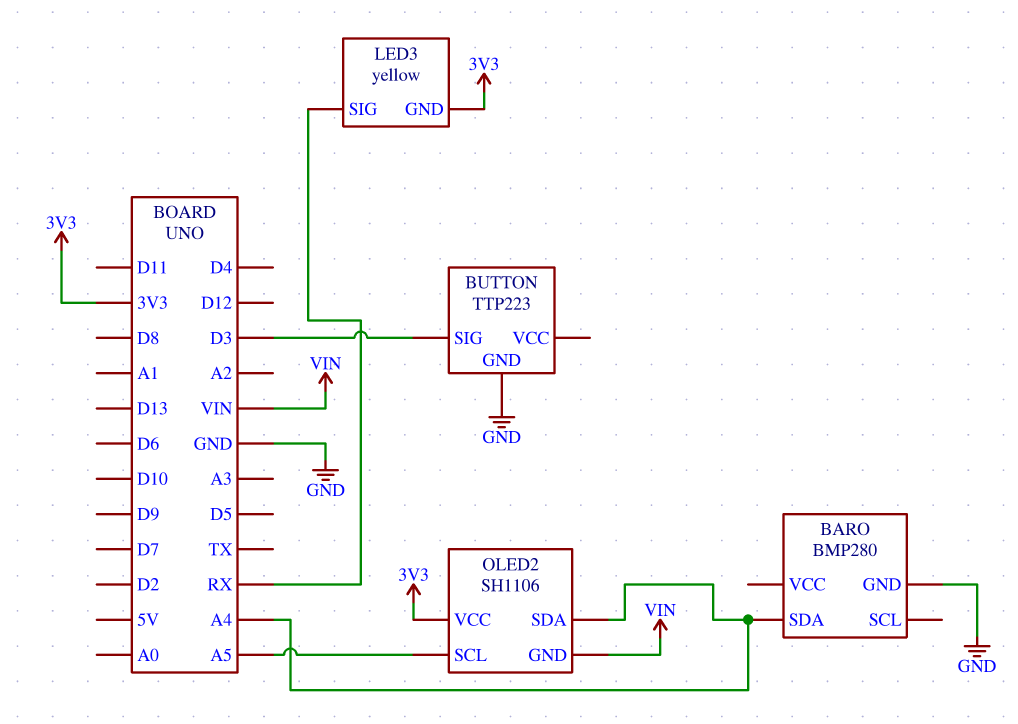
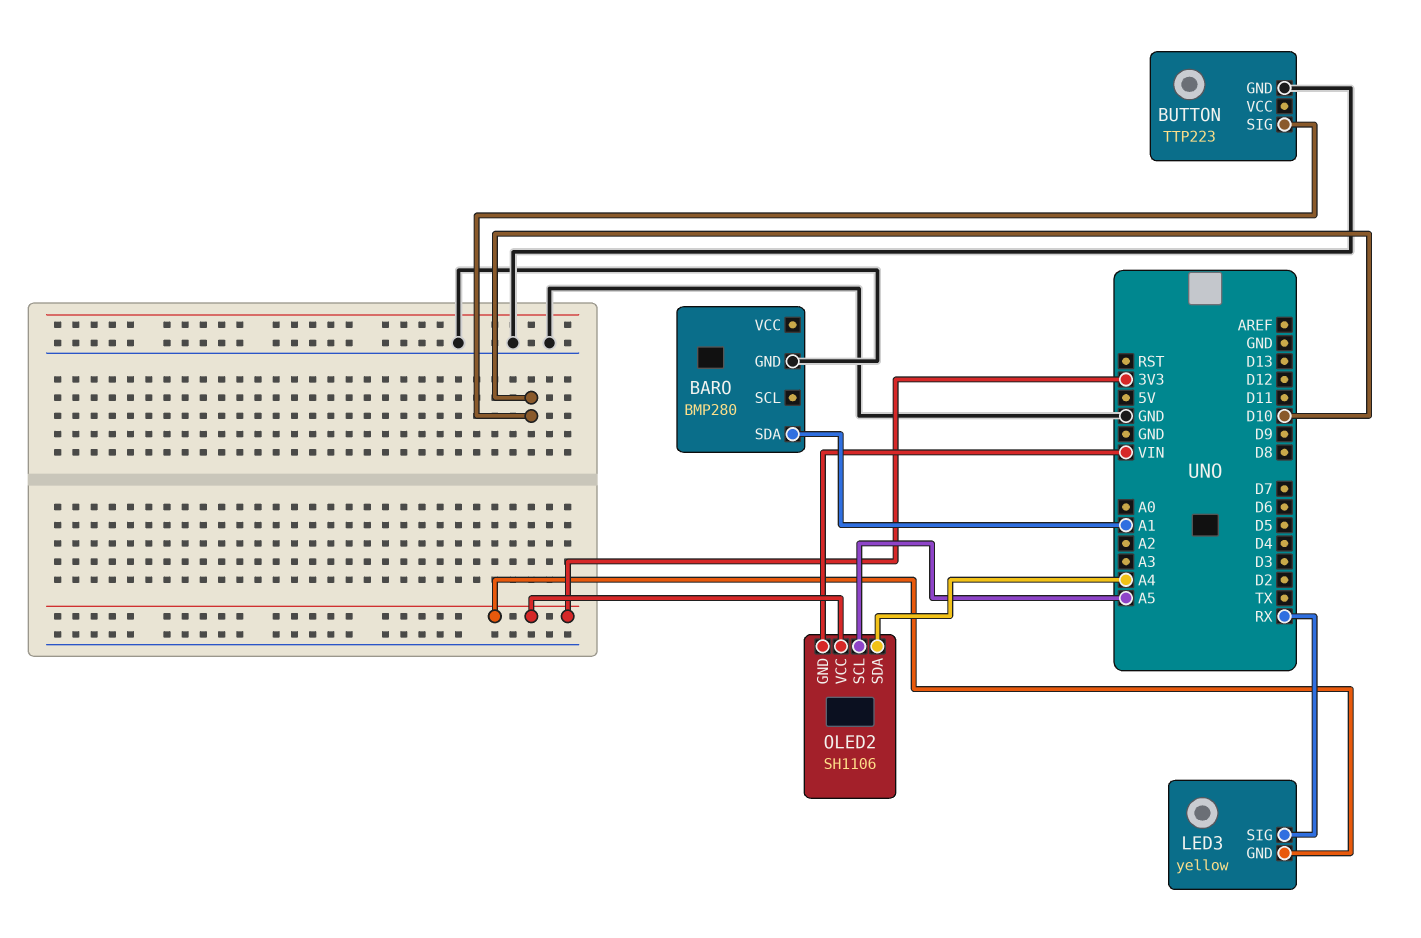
BARO pin SDA: A4 -> A1
BUTTON pin SIG: D3 -> D10

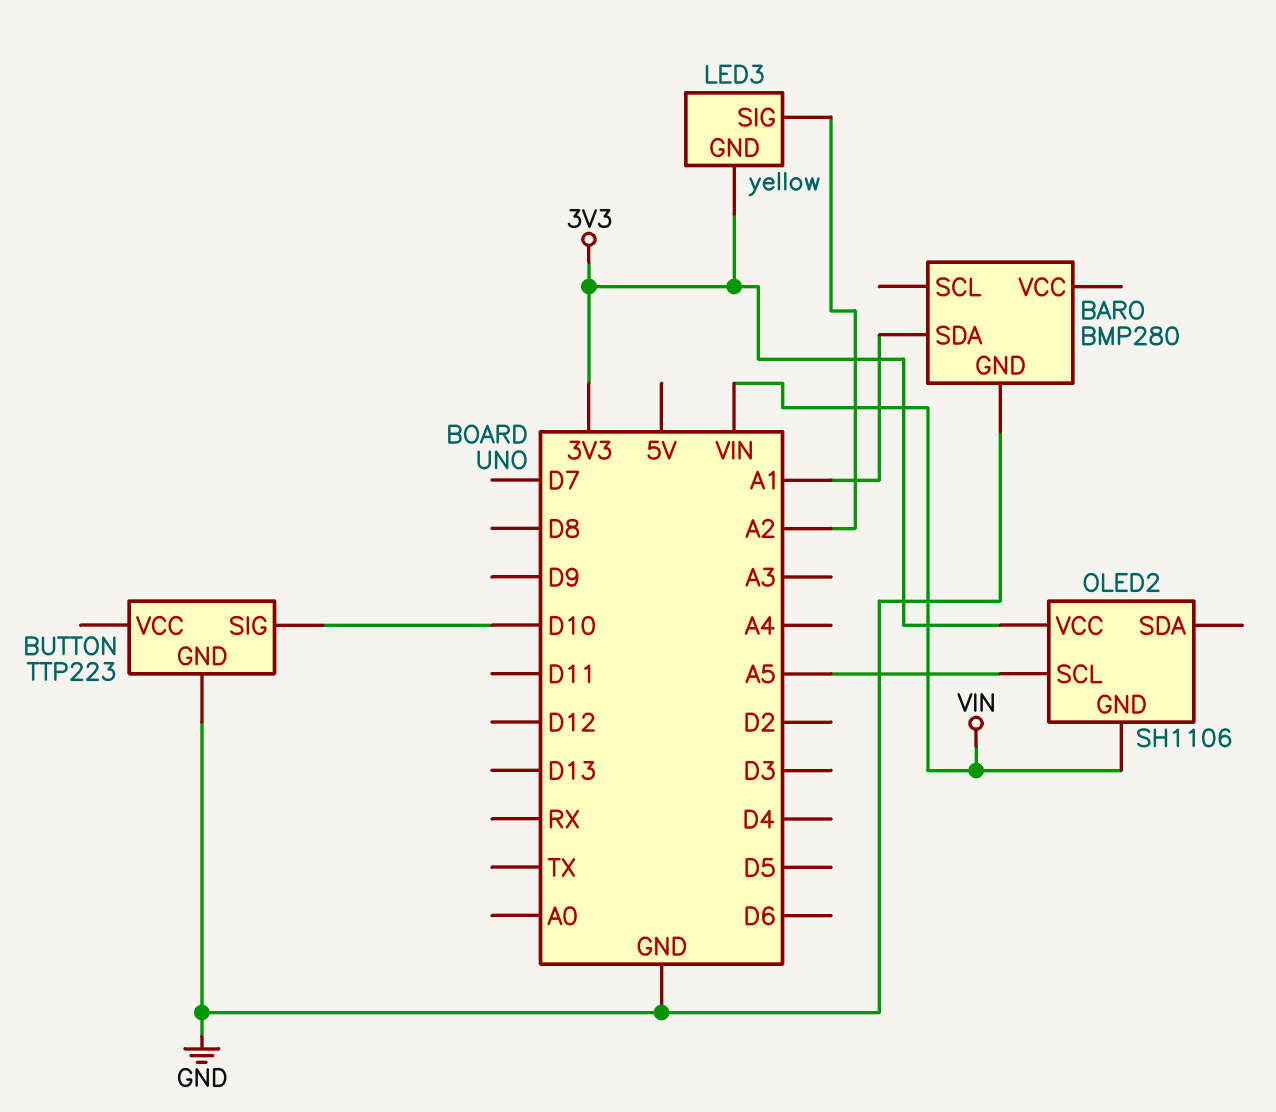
LED3 pin SIG: RX -> A2
OLED2 pin SDA: A4 -> none

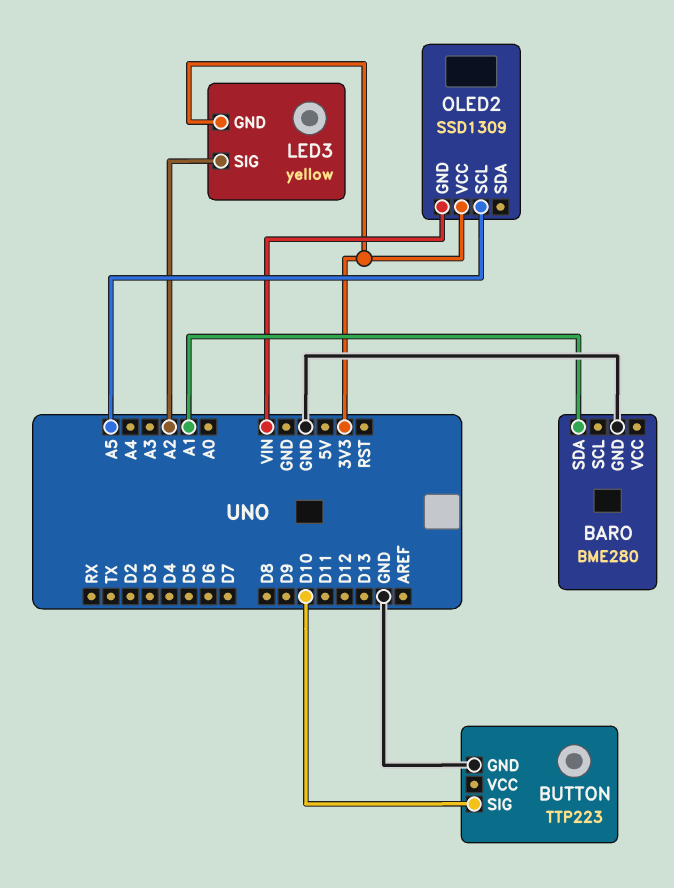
BARO: BMP280 -> BME280
OLED2: SH1106 -> SSD1309

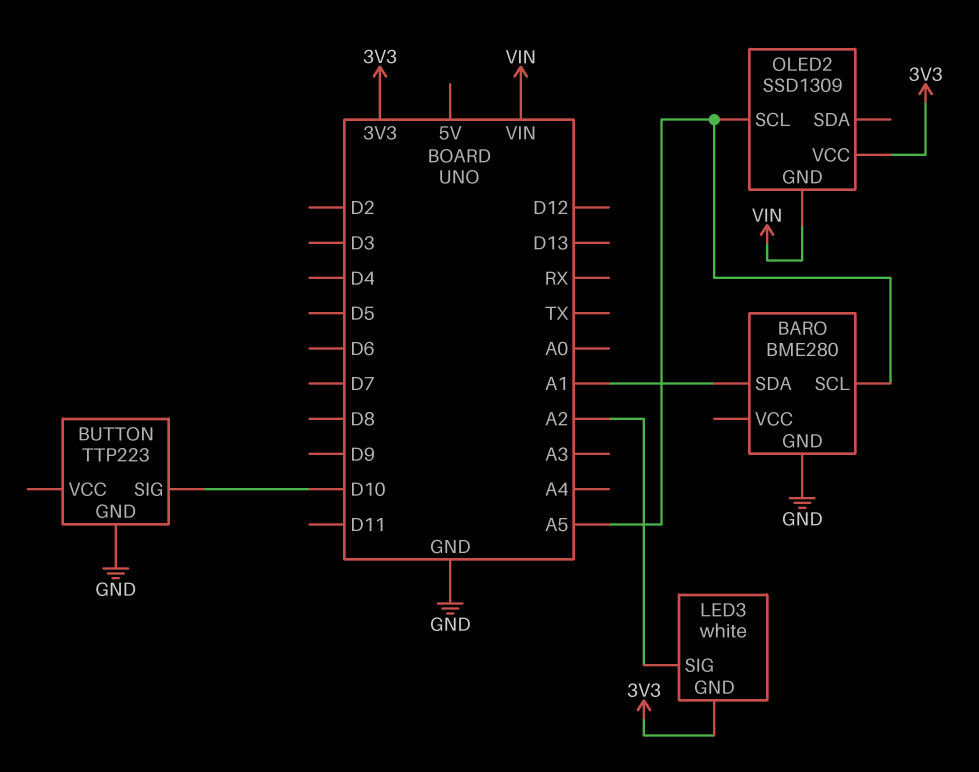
BARO pin SCL: none -> A5
LED3: yellow -> white

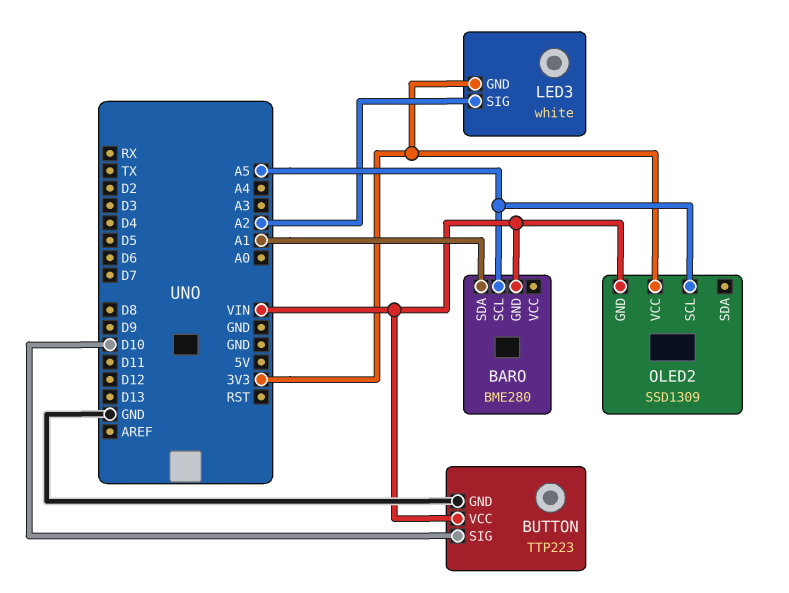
BARO pin GND: GND -> VIN
BUTTON pin VCC: none -> VIN

